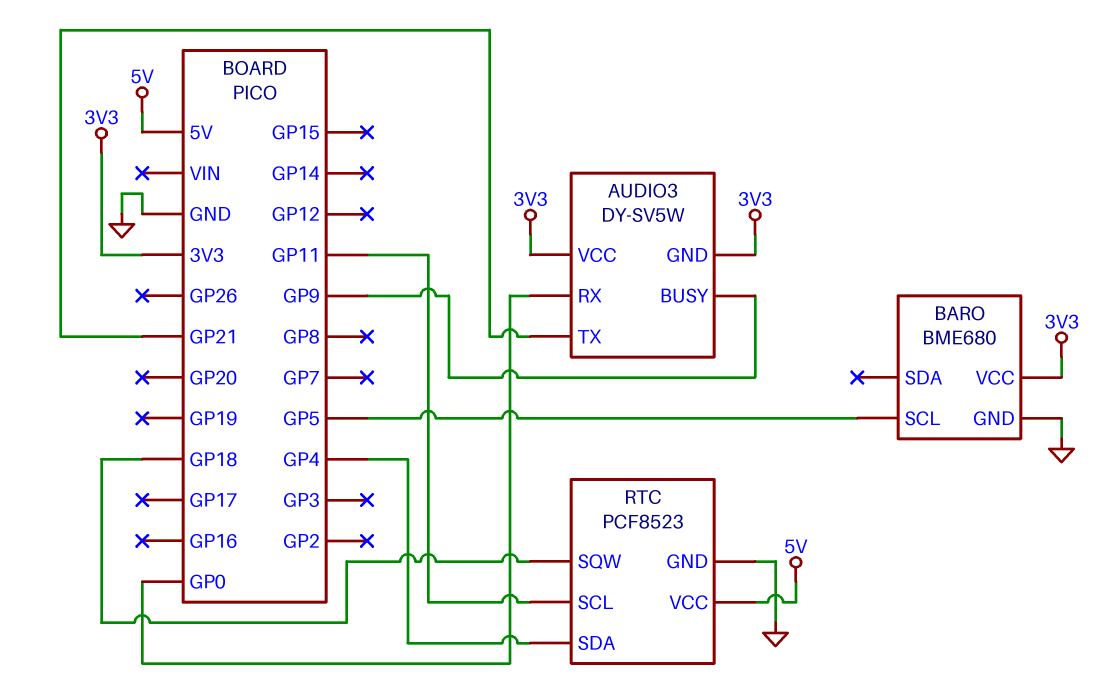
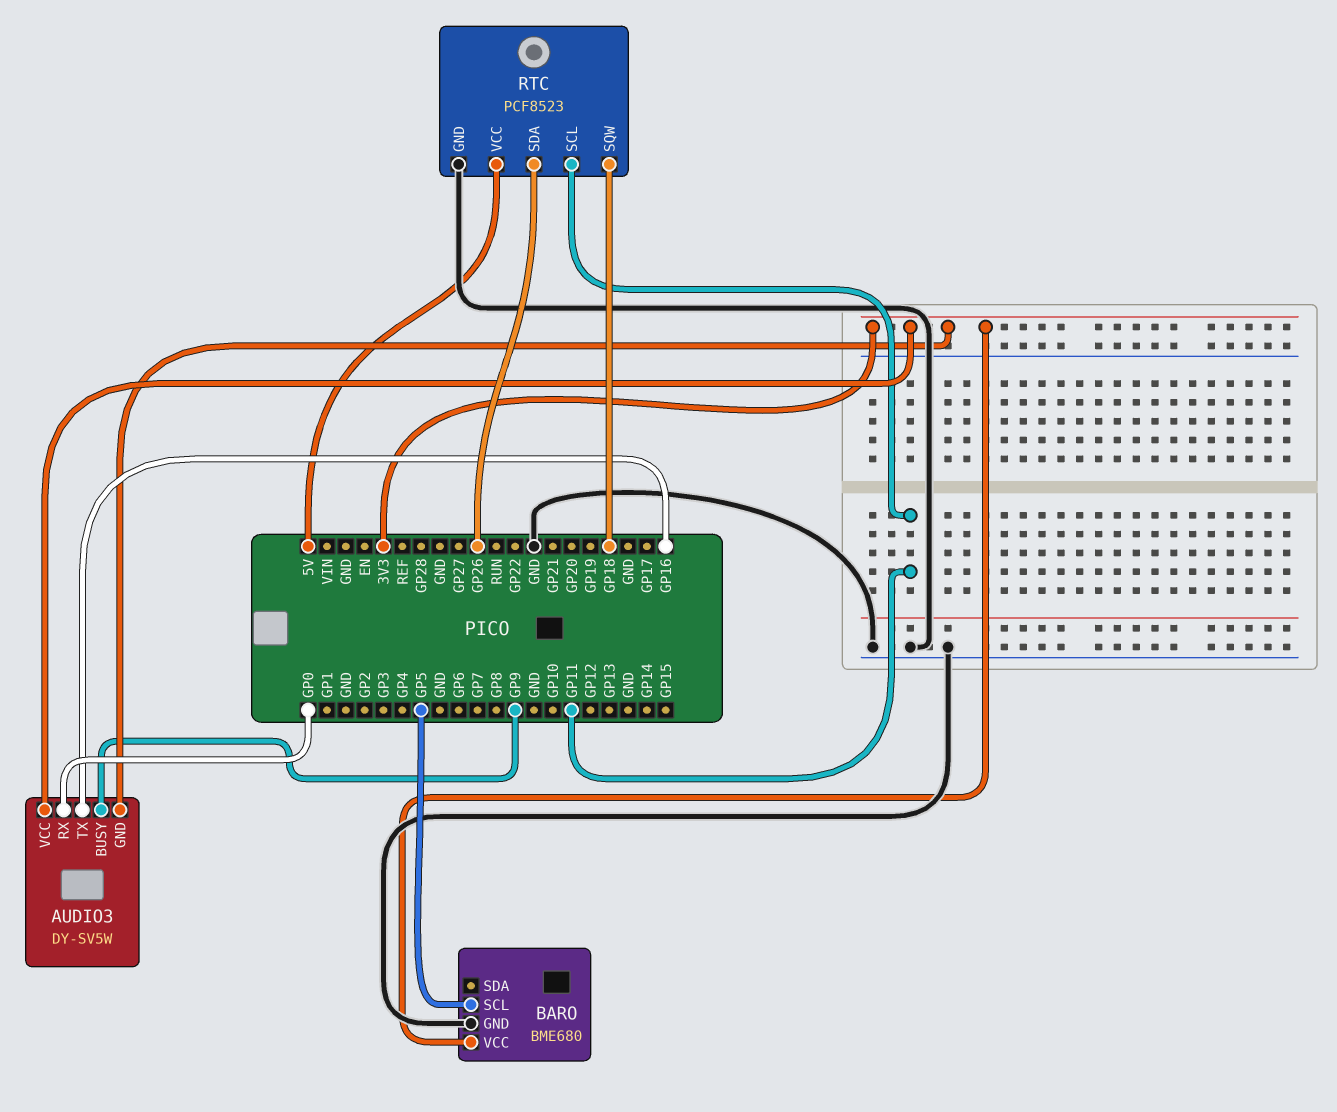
AUDIO3 pin TX: GP21 -> GP16
RTC pin SDA: GP4 -> GP26

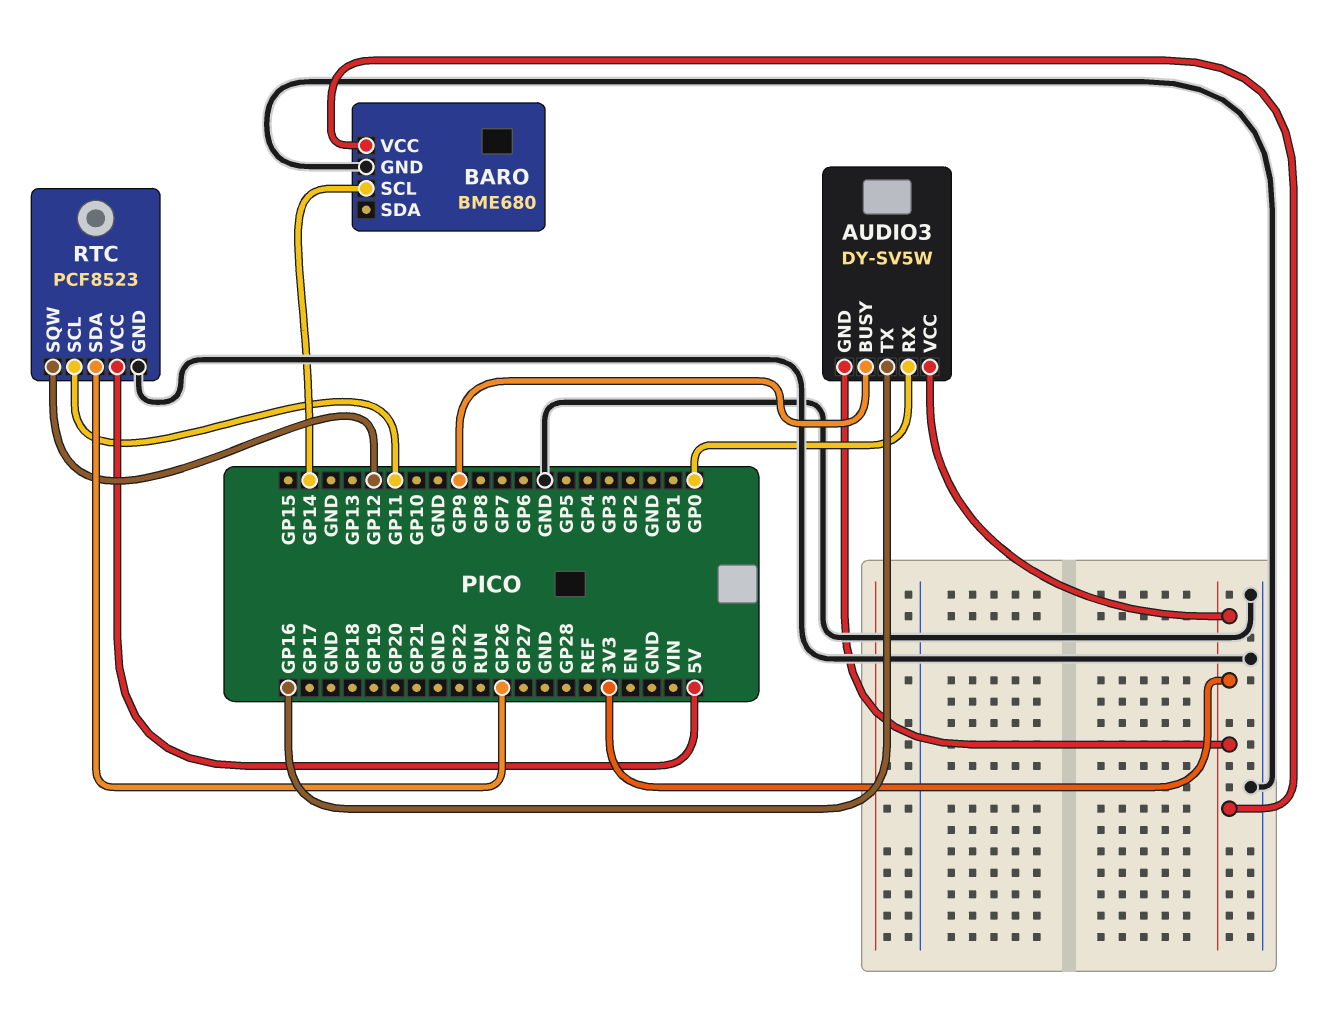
BARO pin SCL: GP5 -> GP14
RTC pin SQW: GP18 -> GP12

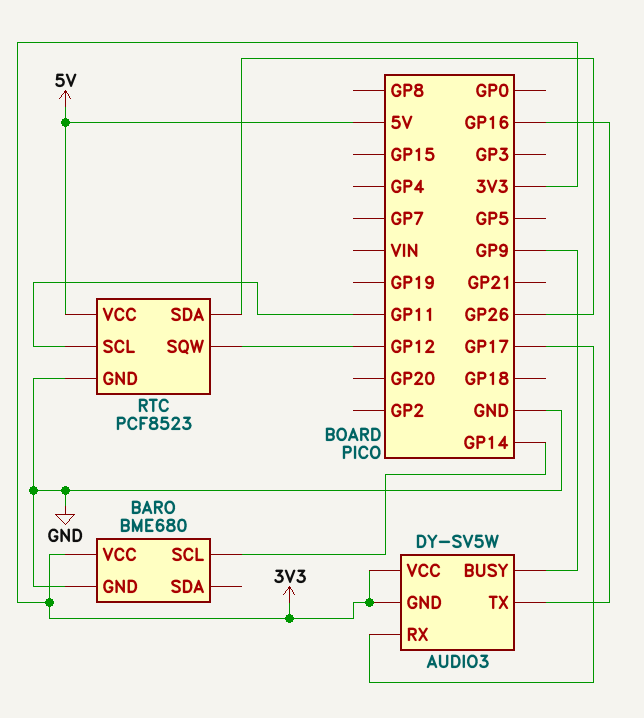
AUDIO3 pin RX: GP0 -> GP17

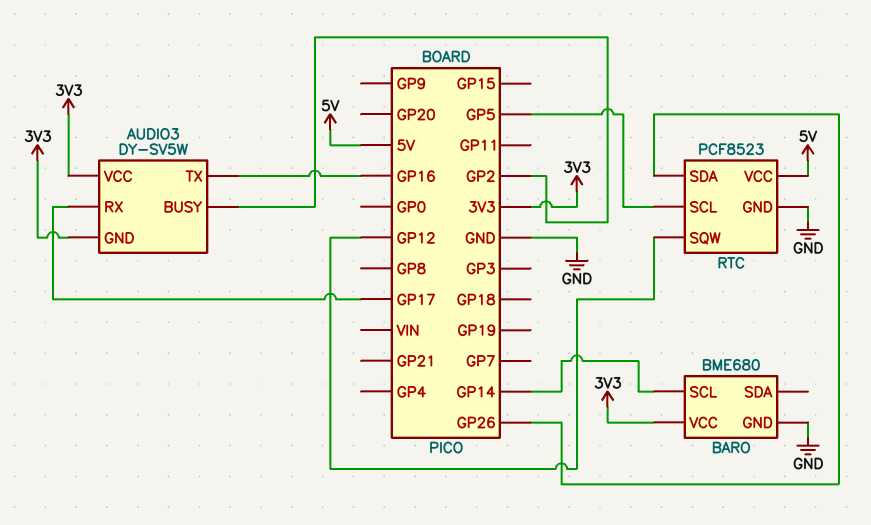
AUDIO3 pin BUSY: GP9 -> GP2
RTC pin SCL: GP11 -> GP5

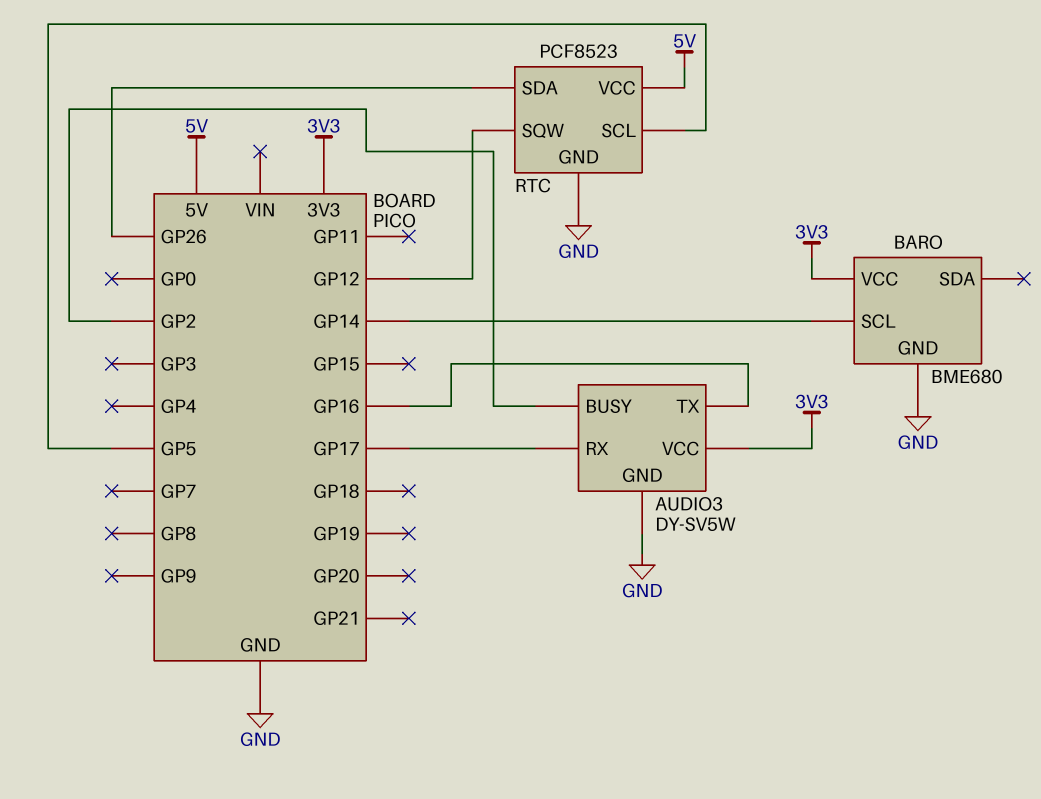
AUDIO3 pin GND: 3V3 -> GND

